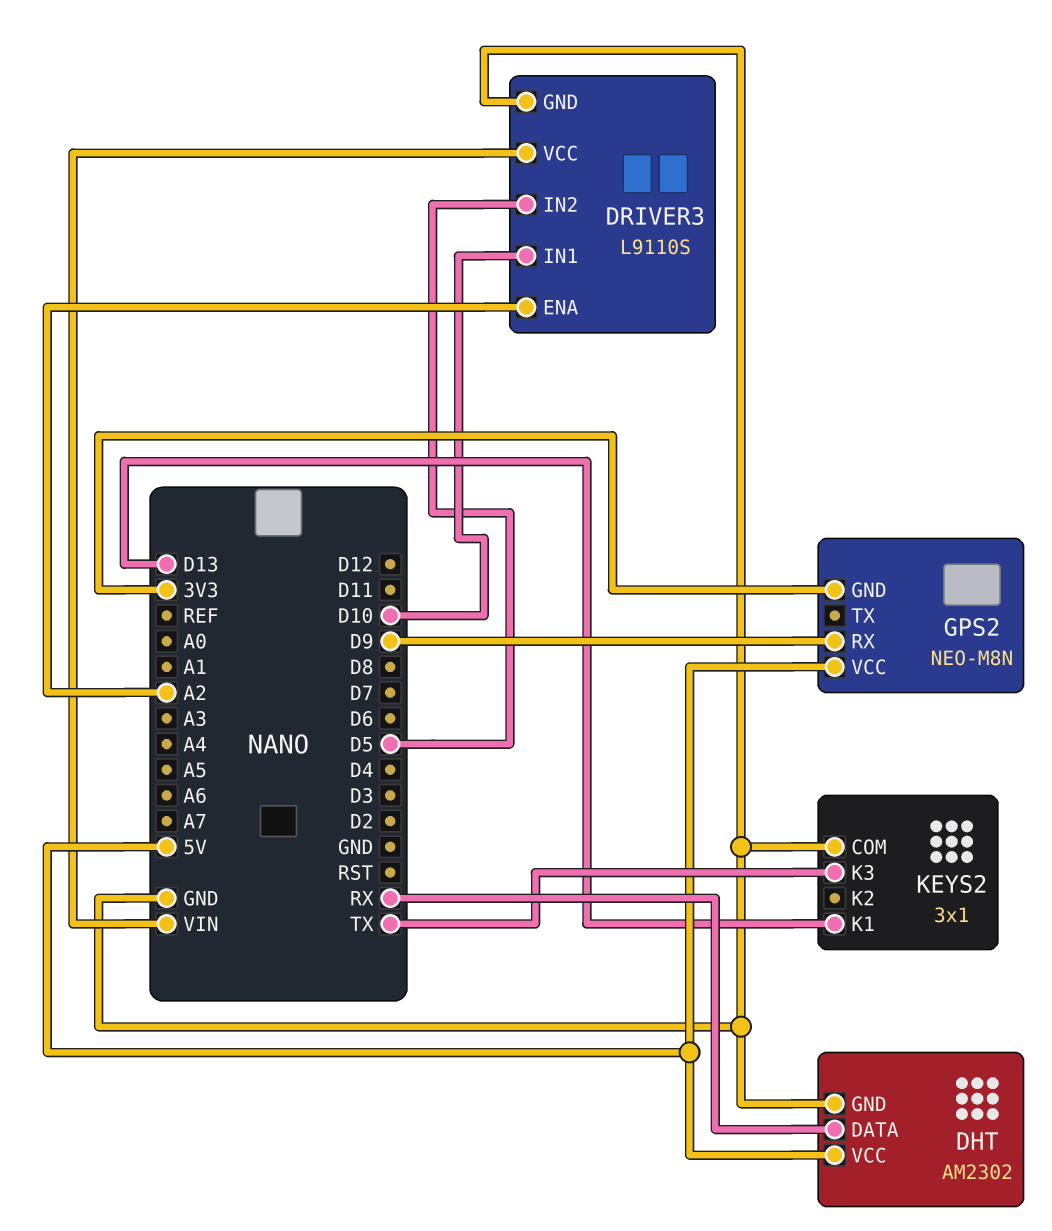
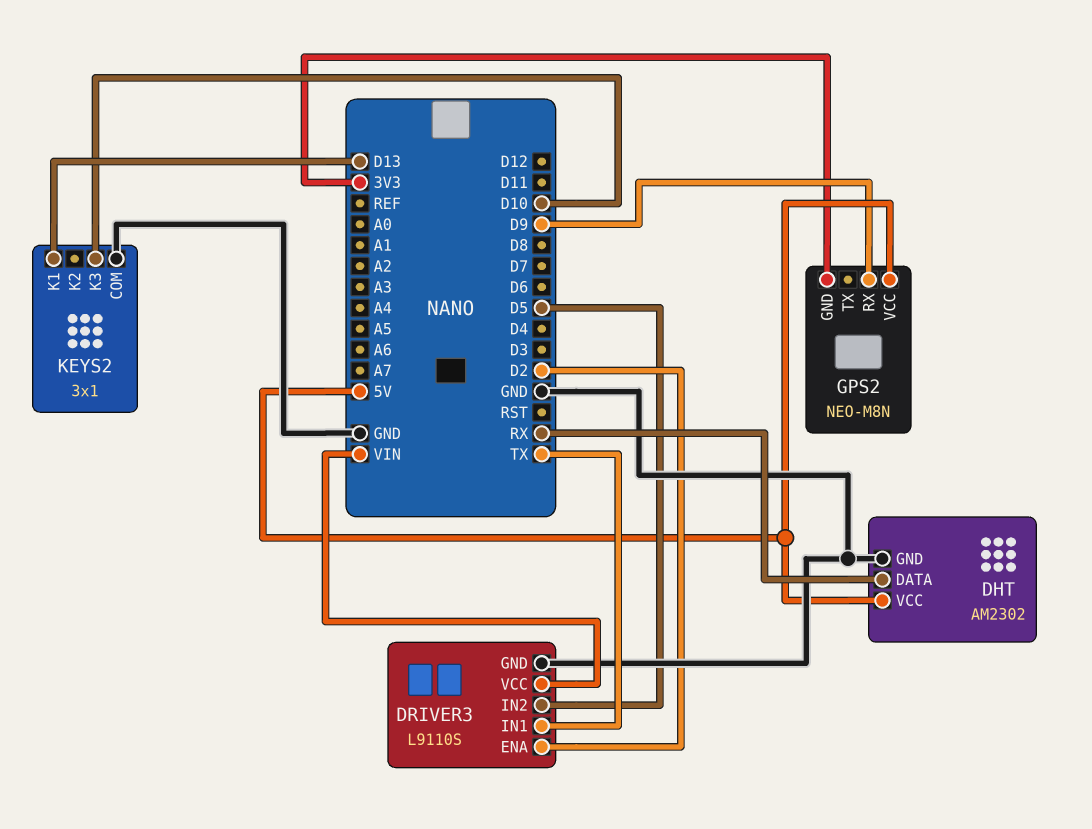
DRIVER3 pin ENA: A2 -> D2
DRIVER3 pin IN1: D10 -> TX
KEYS2 pin K3: TX -> D10

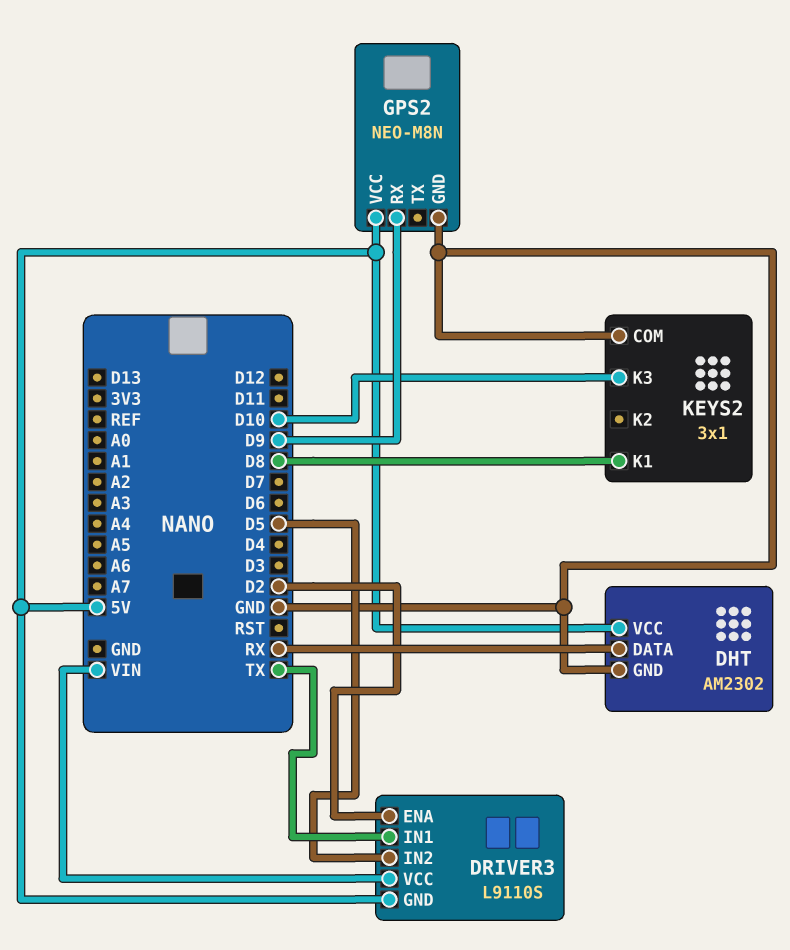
DRIVER3 pin GND: GND -> 5V
GPS2 pin GND: 3V3 -> GND
KEYS2 pin K1: D13 -> D8

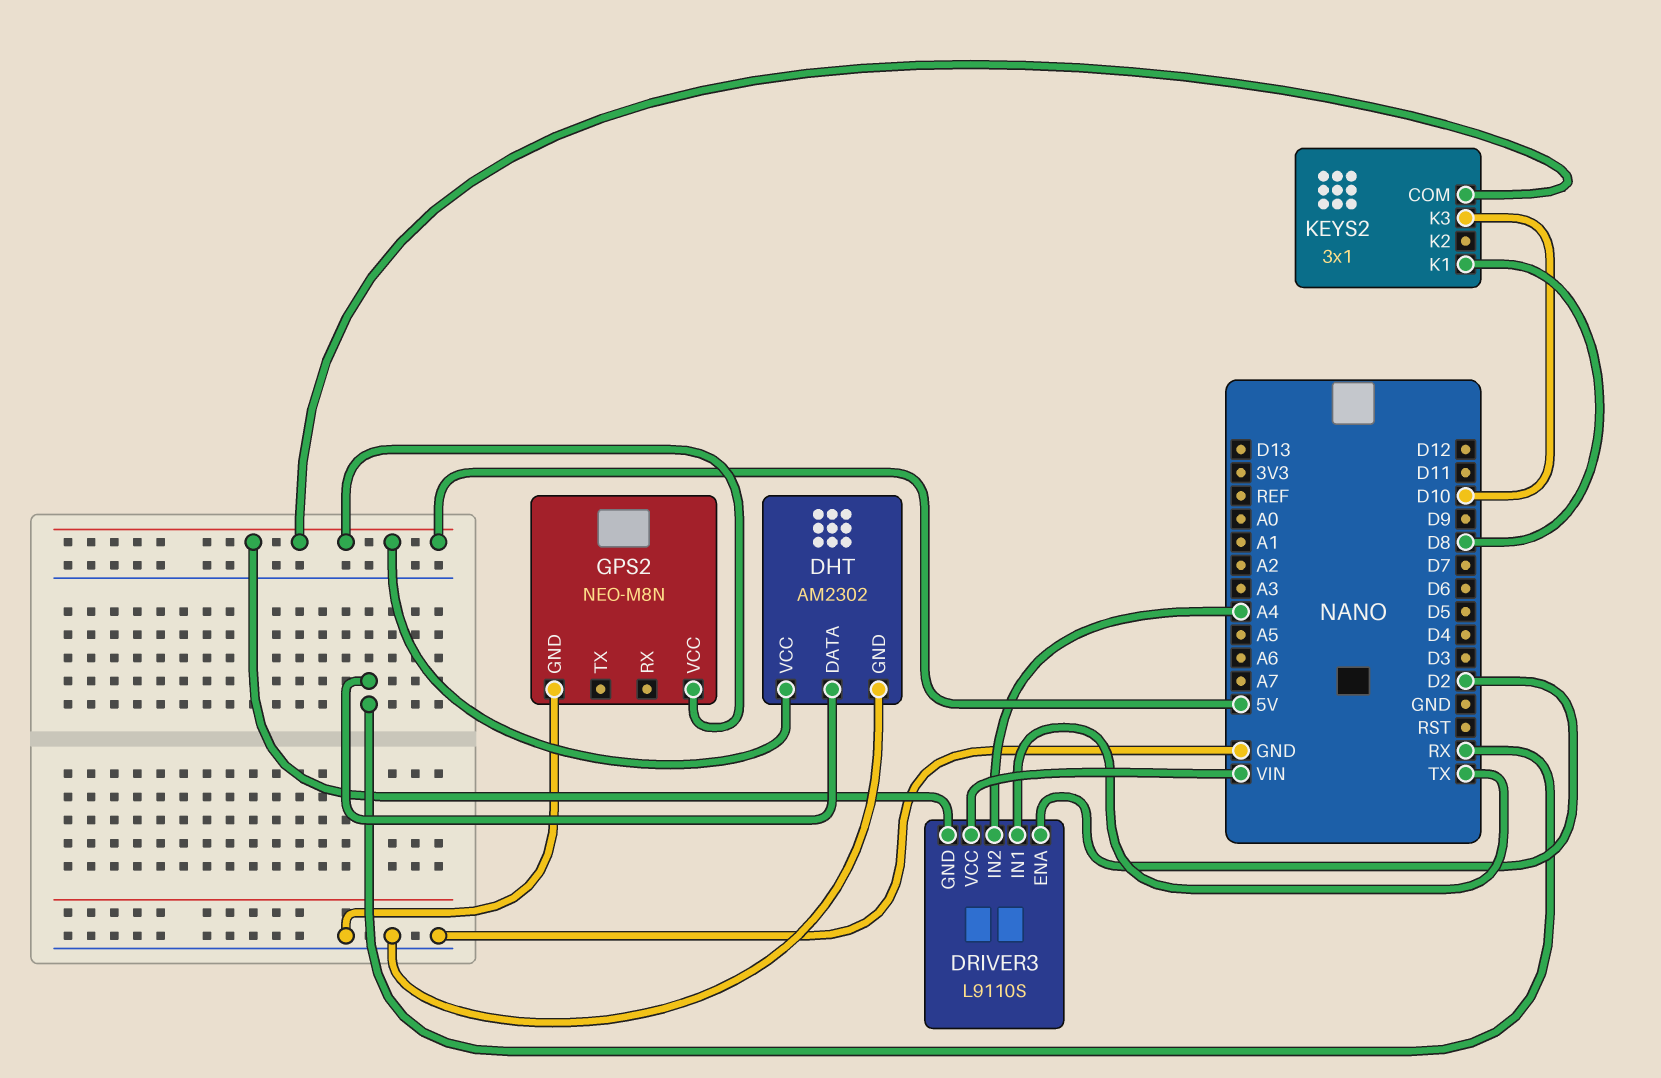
DRIVER3 pin IN2: D5 -> A4
GPS2 pin RX: D9 -> none
KEYS2 pin COM: GND -> 5V

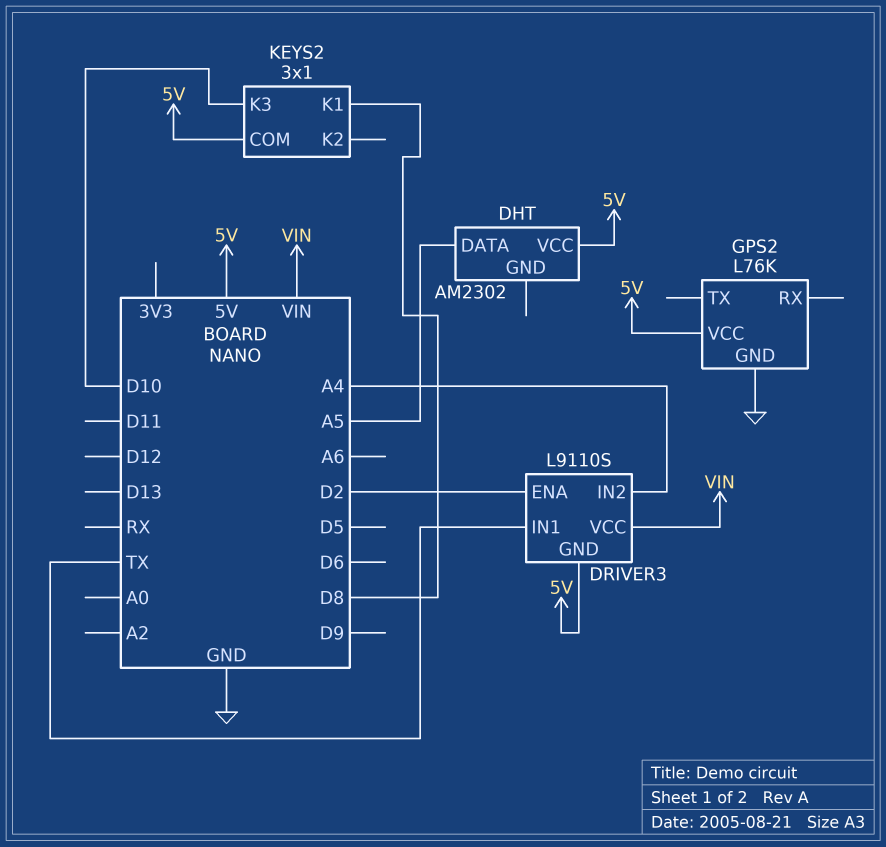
DHT pin DATA: RX -> A5
DHT pin GND: GND -> none
GPS2: NEO-M8N -> L76K

